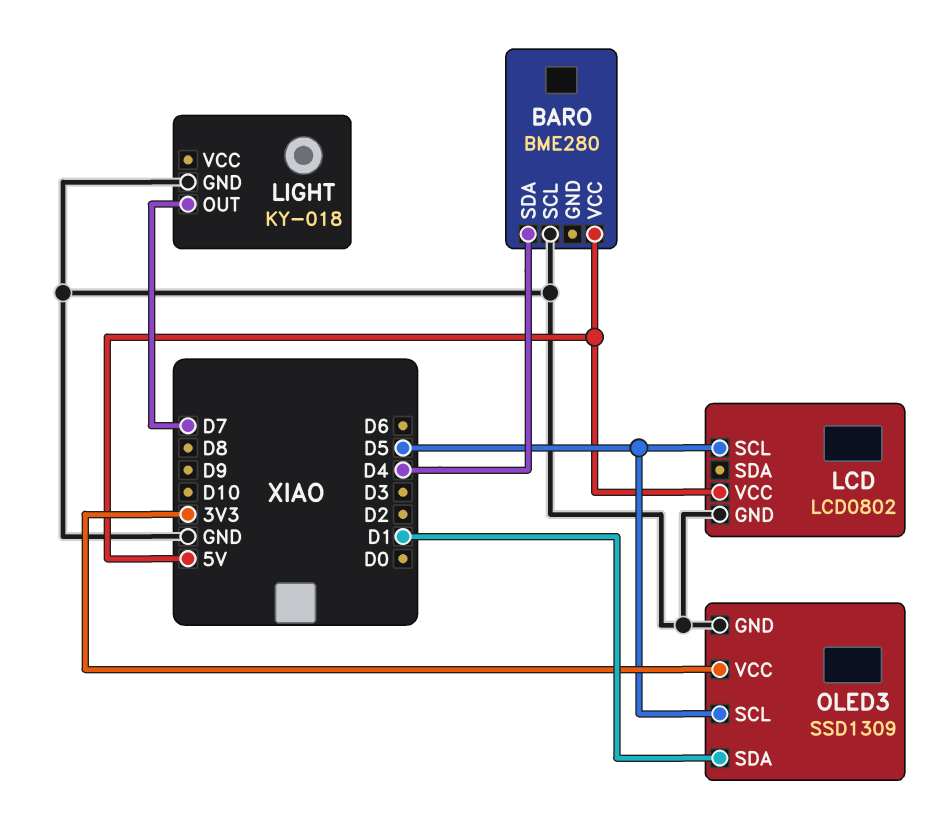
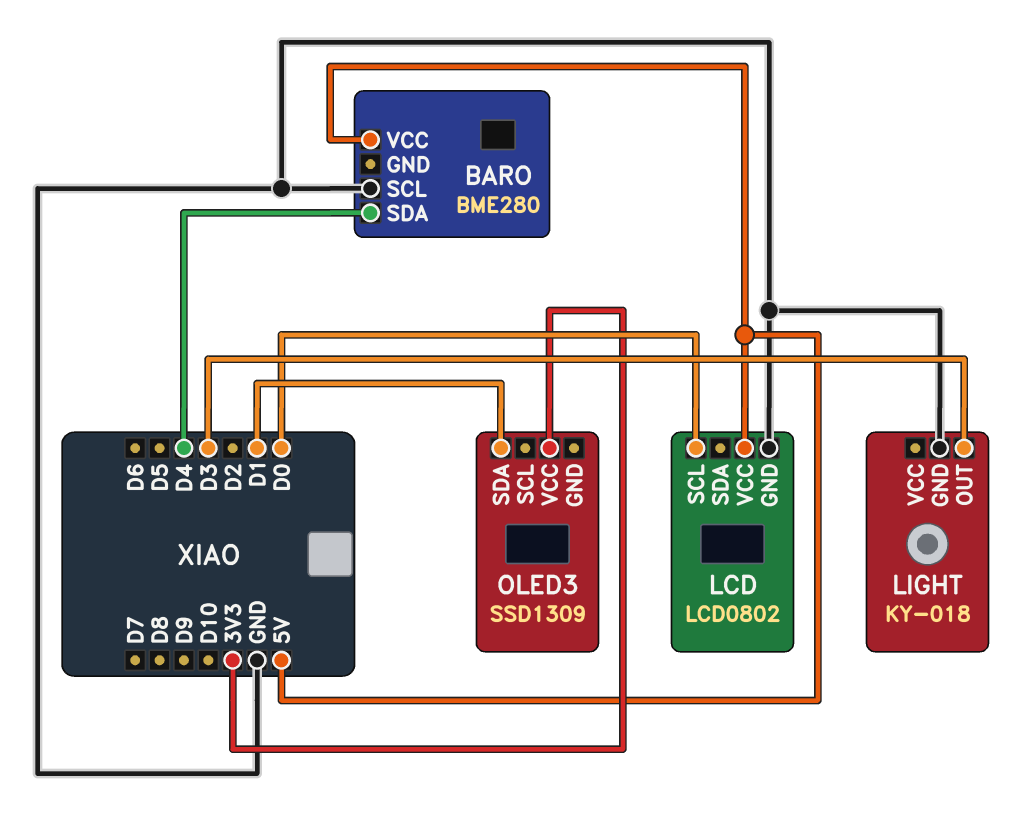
LCD pin SCL: D5 -> D0
LIGHT pin OUT: D7 -> D3
OLED3 pin GND: GND -> none
OLED3 pin SCL: D5 -> none

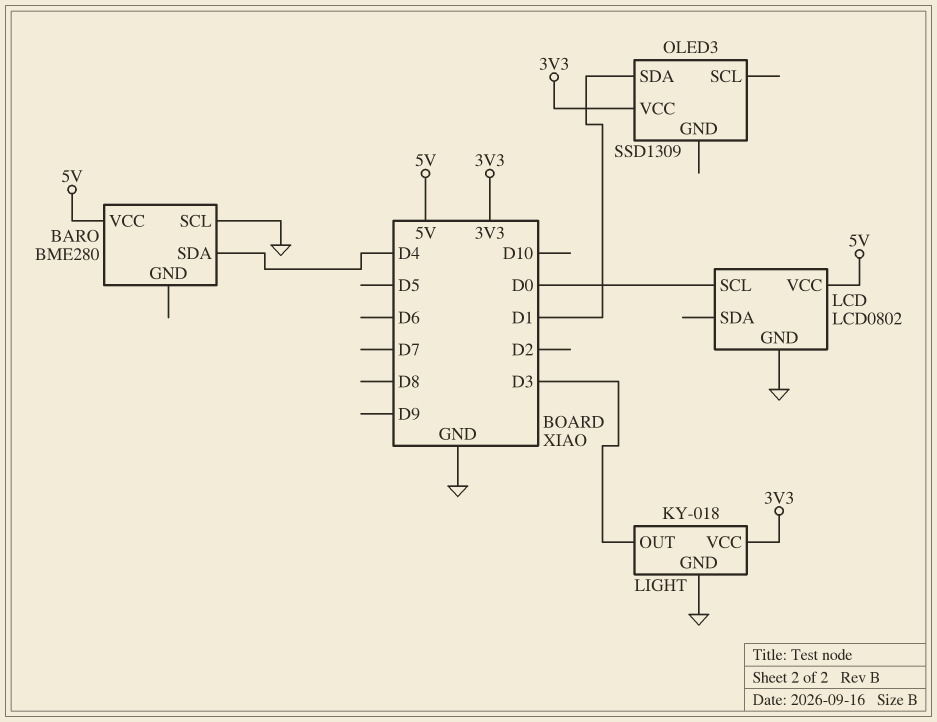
LIGHT pin VCC: none -> 3V3

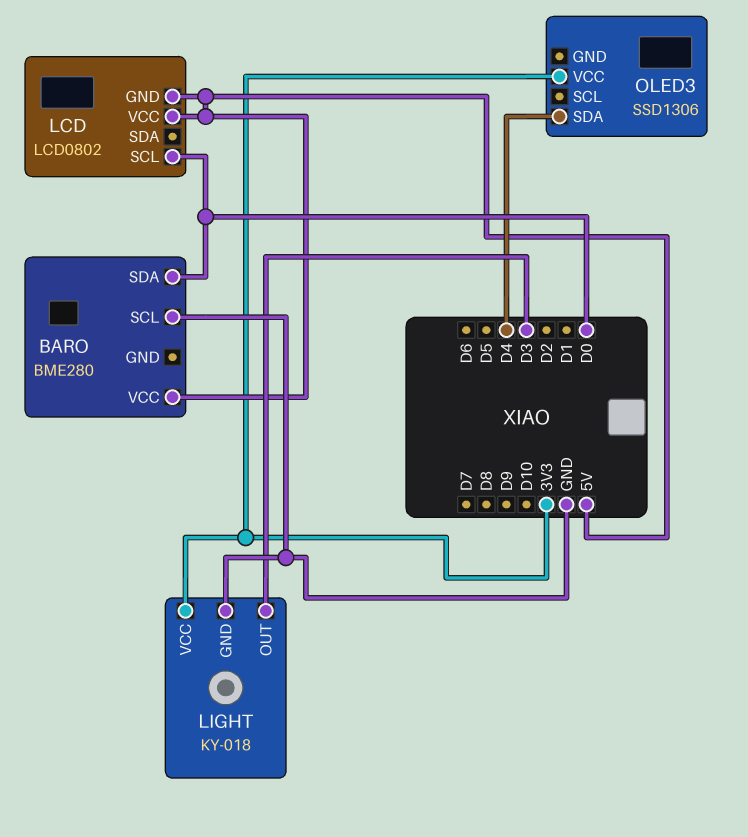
BARO pin SDA: D4 -> D0
LCD pin GND: GND -> 5V
OLED3: SSD1309 -> SSD1306
OLED3 pin SDA: D1 -> D4

